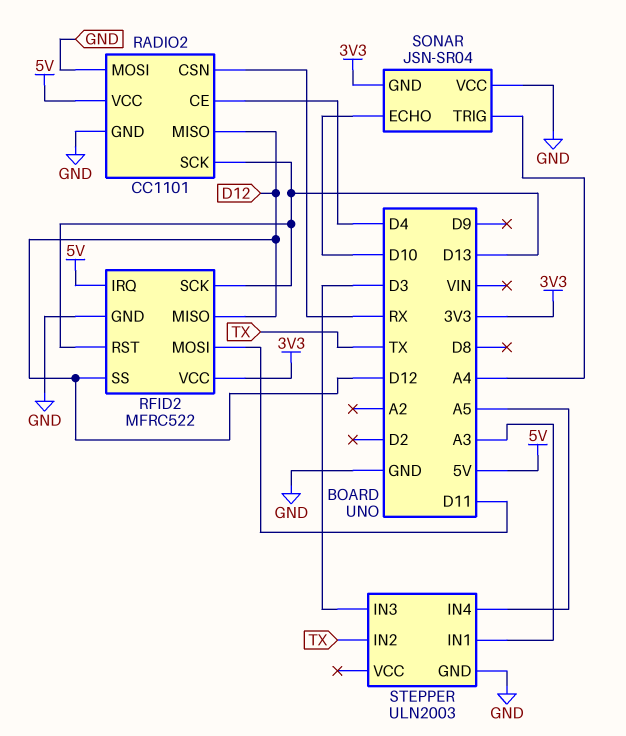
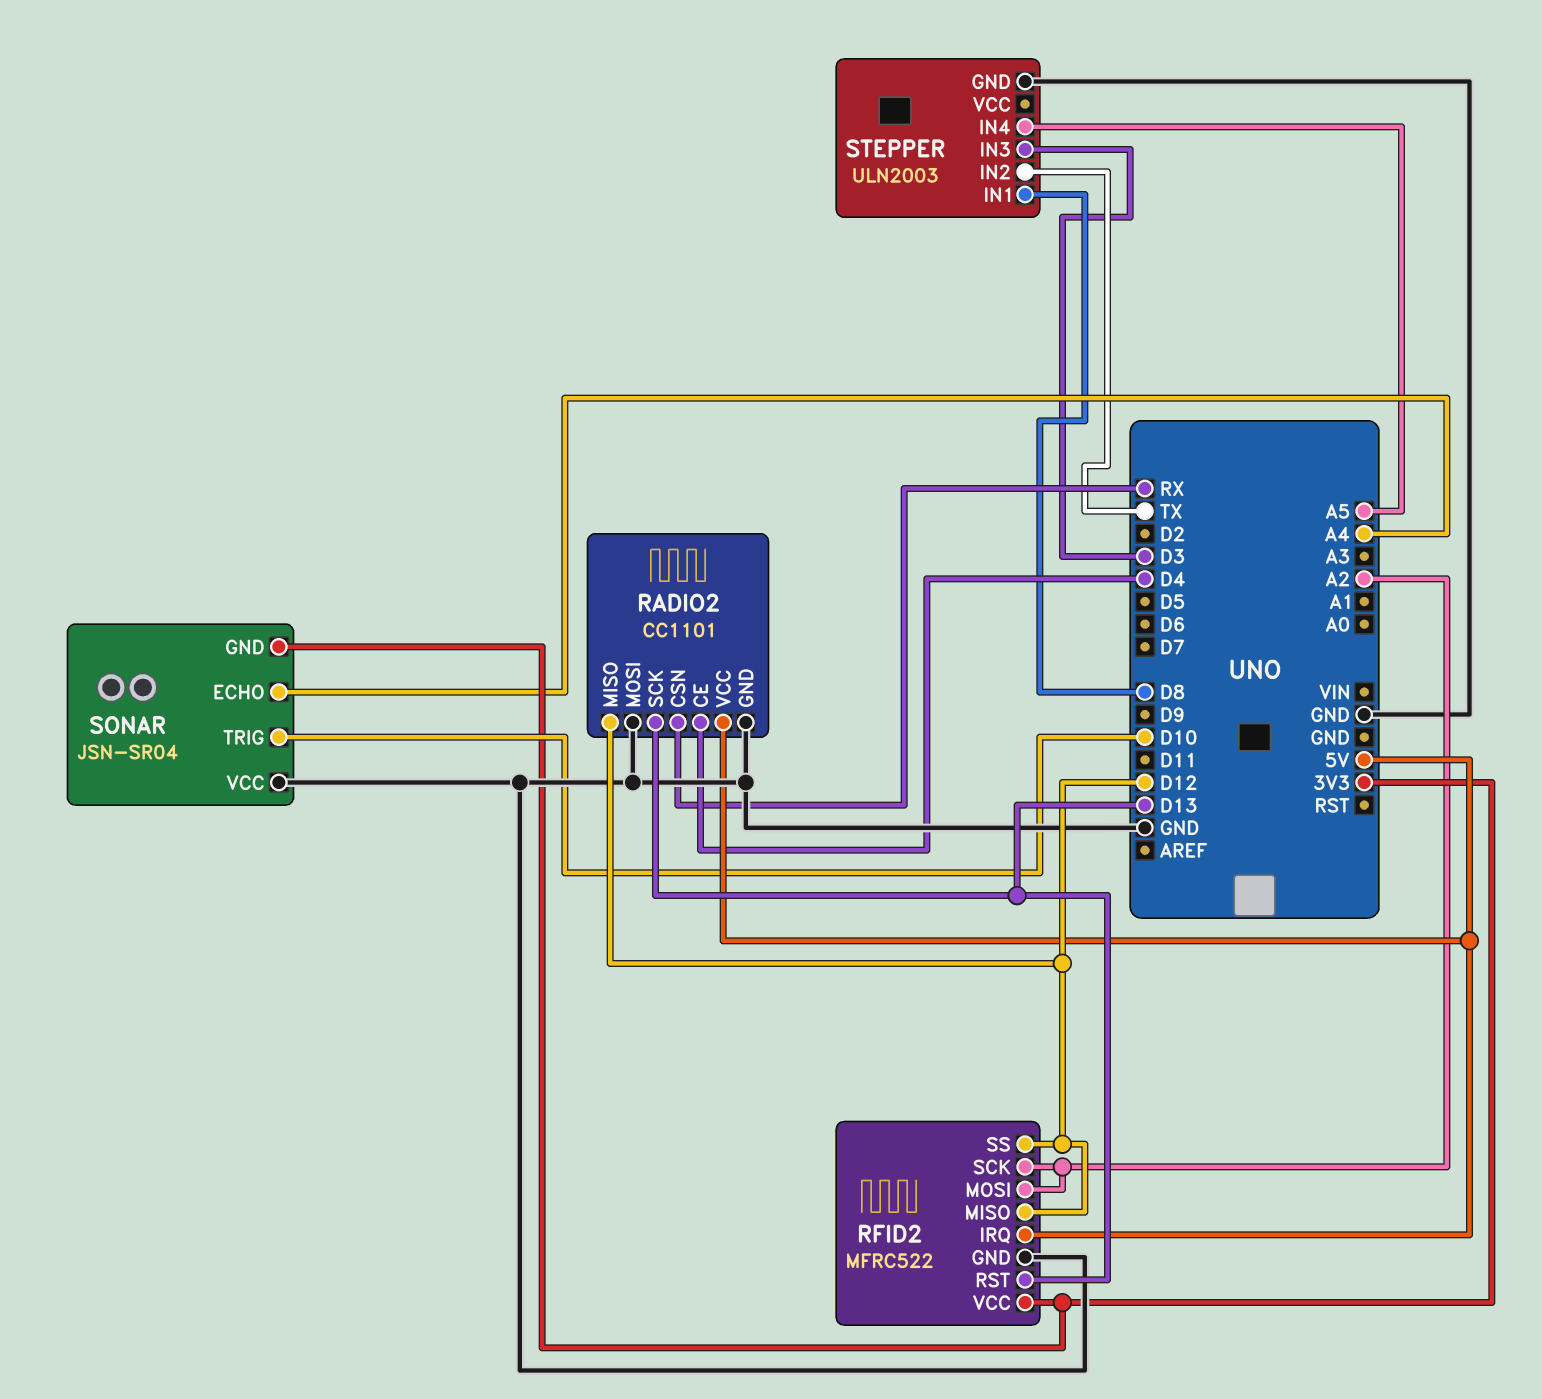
RFID2 pin MOSI: D11 -> A2
RFID2 pin SCK: D13 -> A2
SONAR pin ECHO: D10 -> A4
SONAR pin TRIG: A4 -> D10
STEPPER pin IN1: A3 -> D8

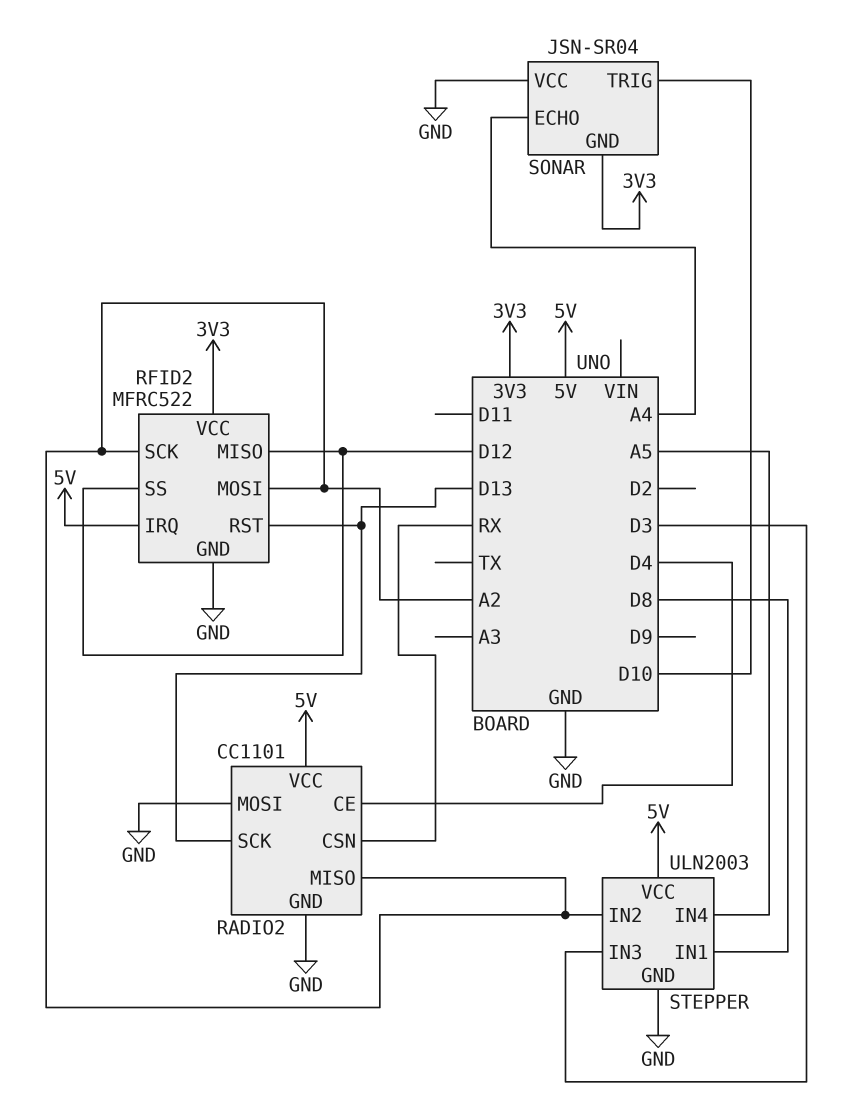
RADIO2 pin MISO: D12 -> A2
STEPPER pin IN2: TX -> A2
STEPPER pin VCC: none -> 5V

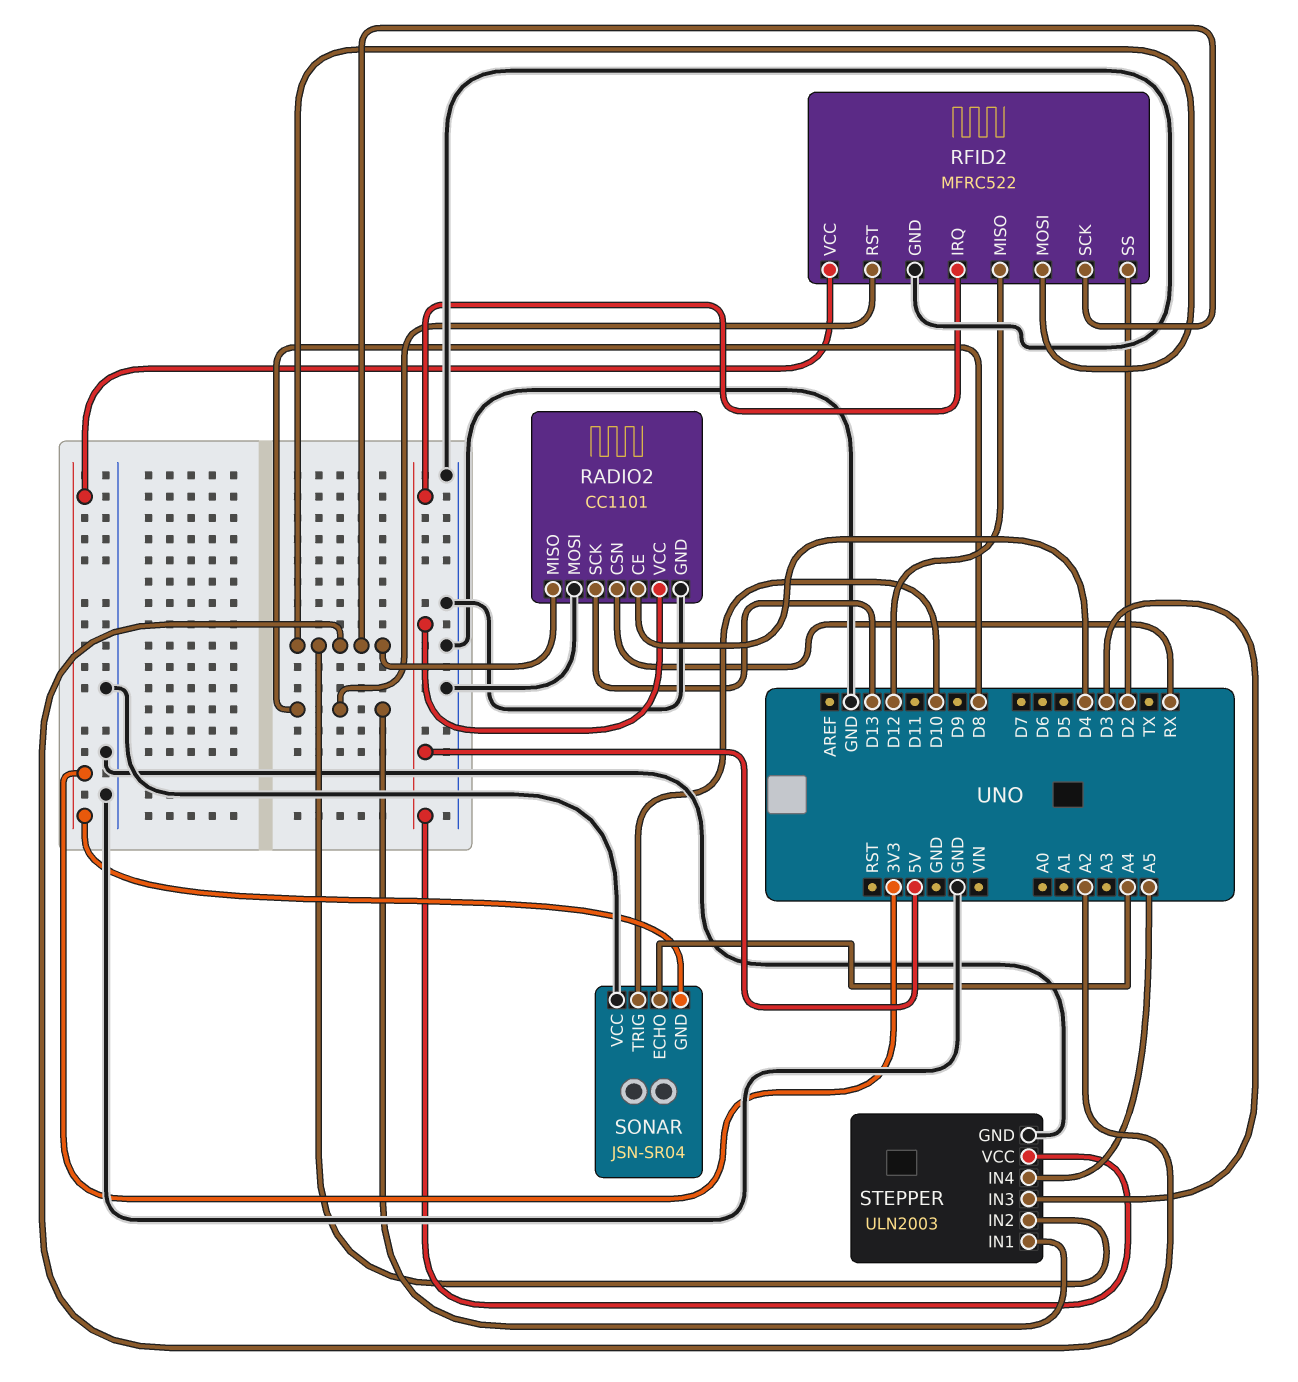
RFID2 pin RST: D13 -> D8
RFID2 pin SS: D12 -> D2

